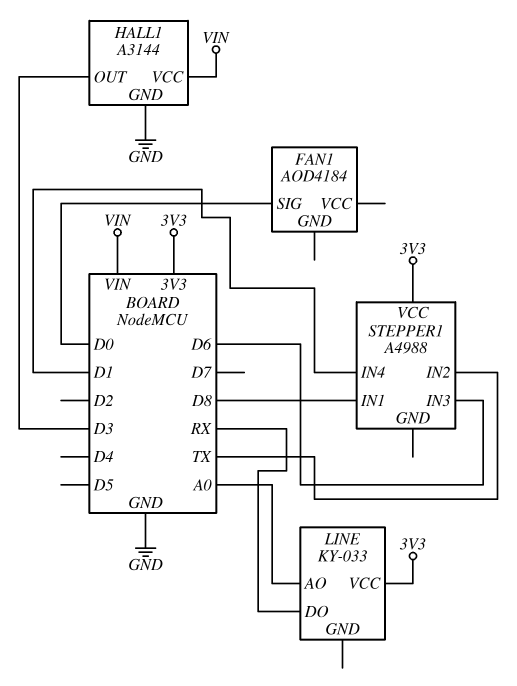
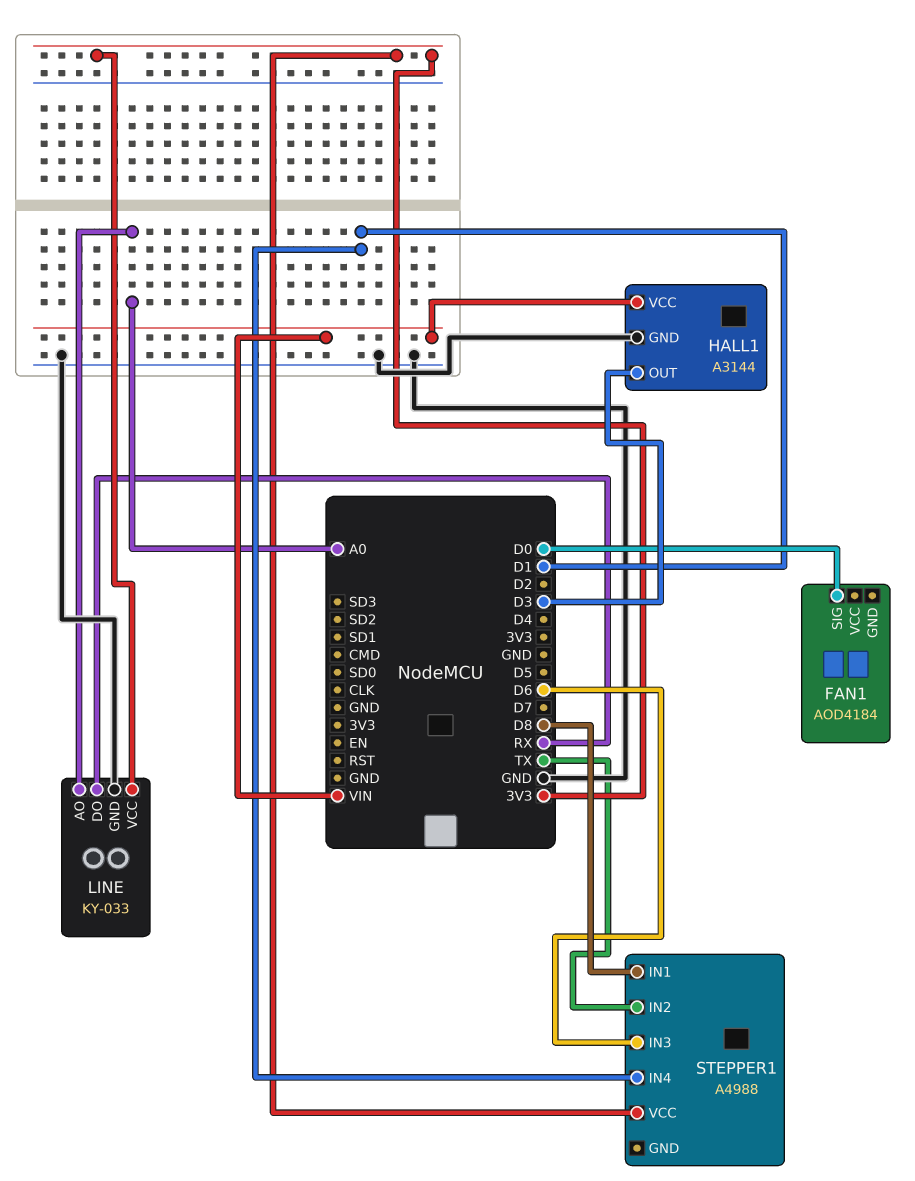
LINE pin GND: none -> GND

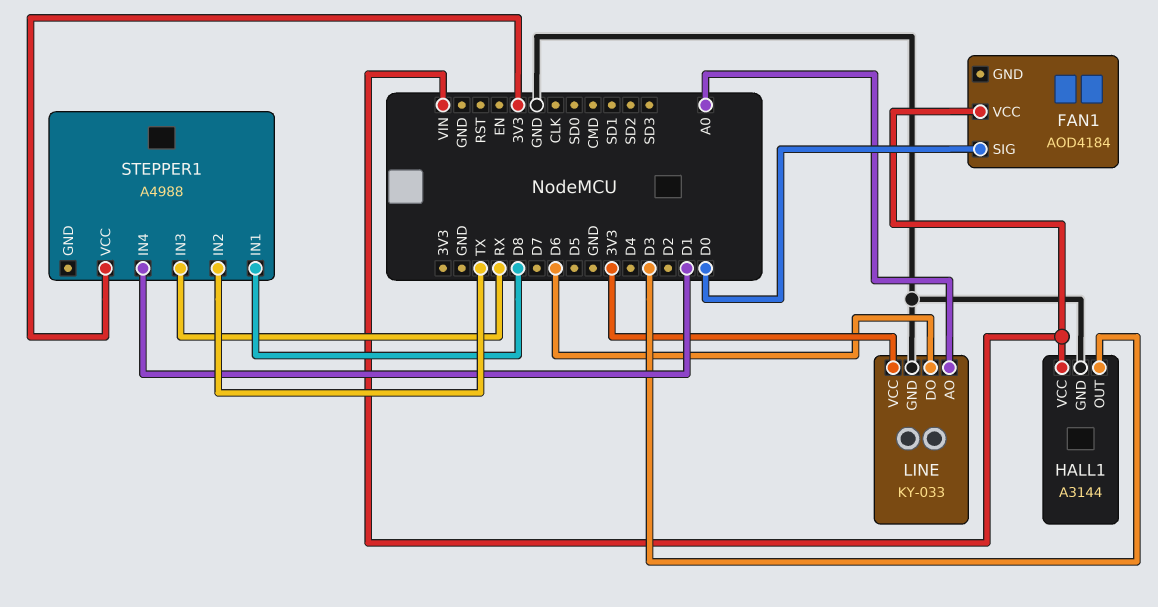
FAN1 pin VCC: none -> VIN
LINE pin DO: RX -> D6
STEPPER1 pin IN3: D6 -> RX

